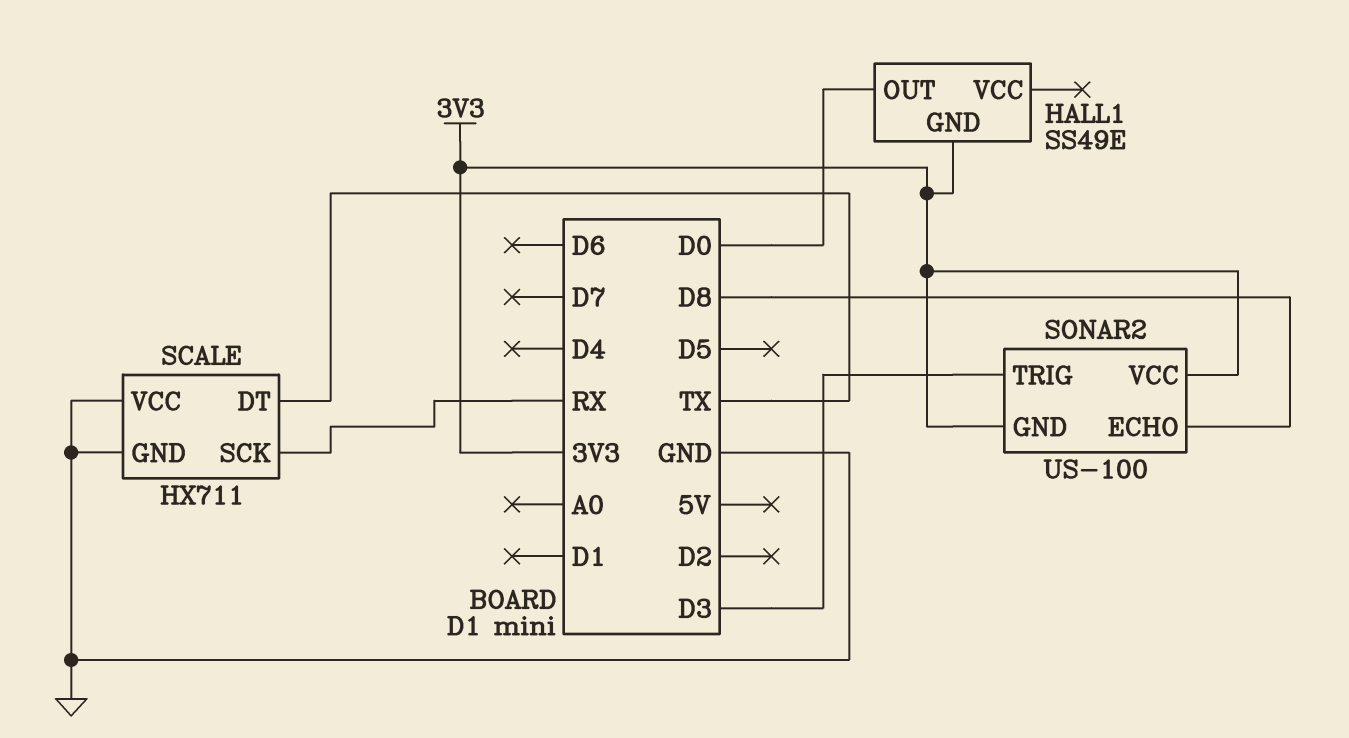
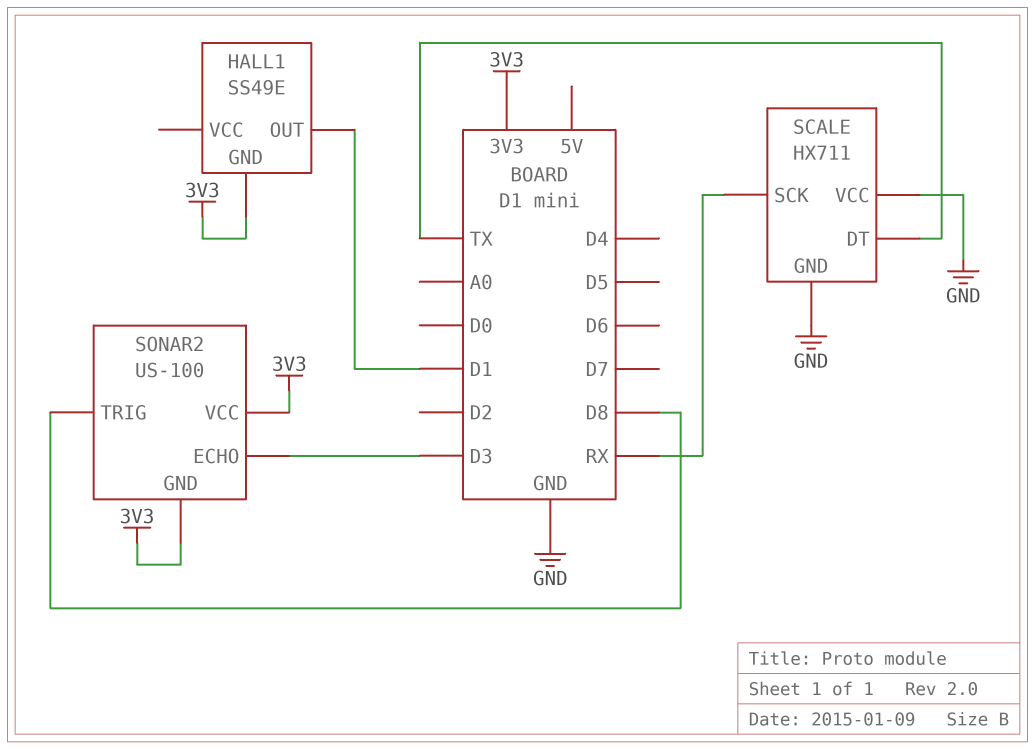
HALL1 pin OUT: D0 -> D1
SONAR2 pin ECHO: D8 -> D3
SONAR2 pin TRIG: D3 -> D8

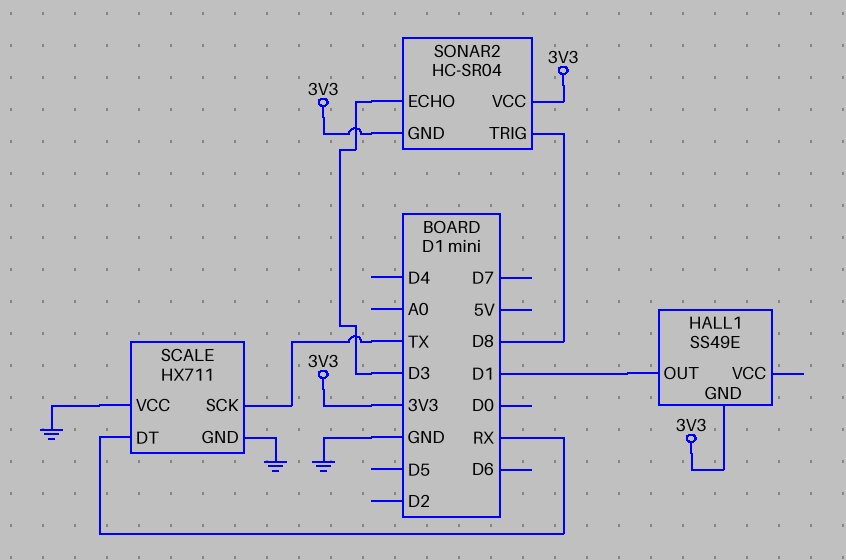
SCALE pin DT: TX -> RX
SCALE pin SCK: RX -> TX
SONAR2: US-100 -> HC-SR04

